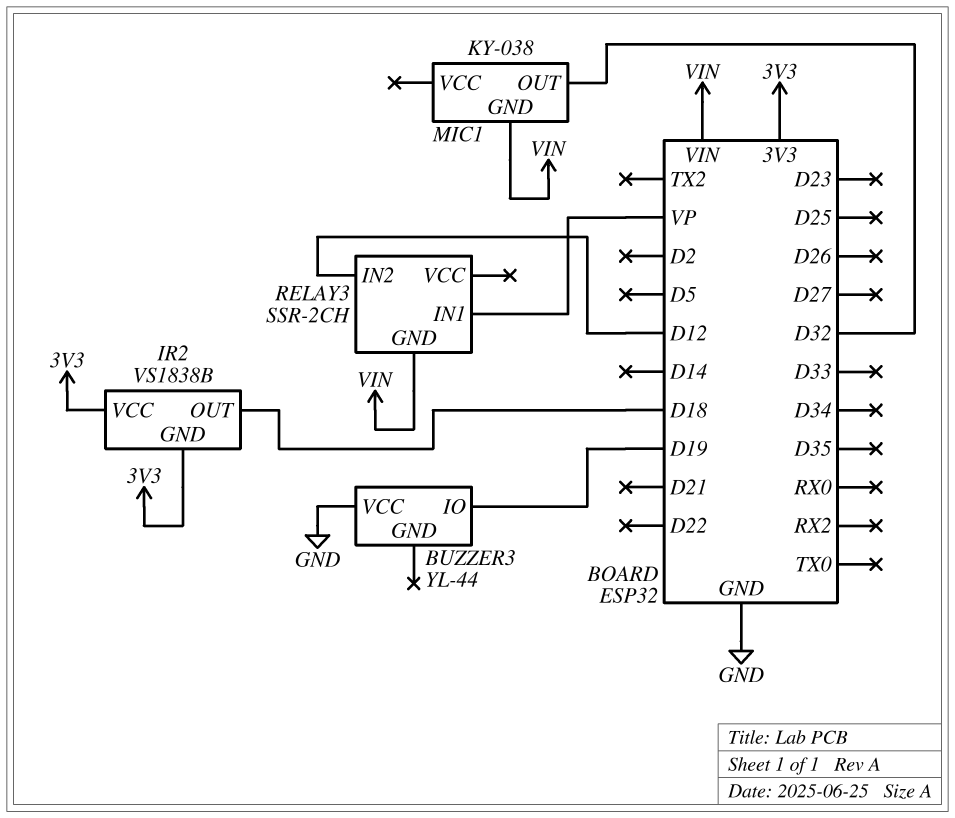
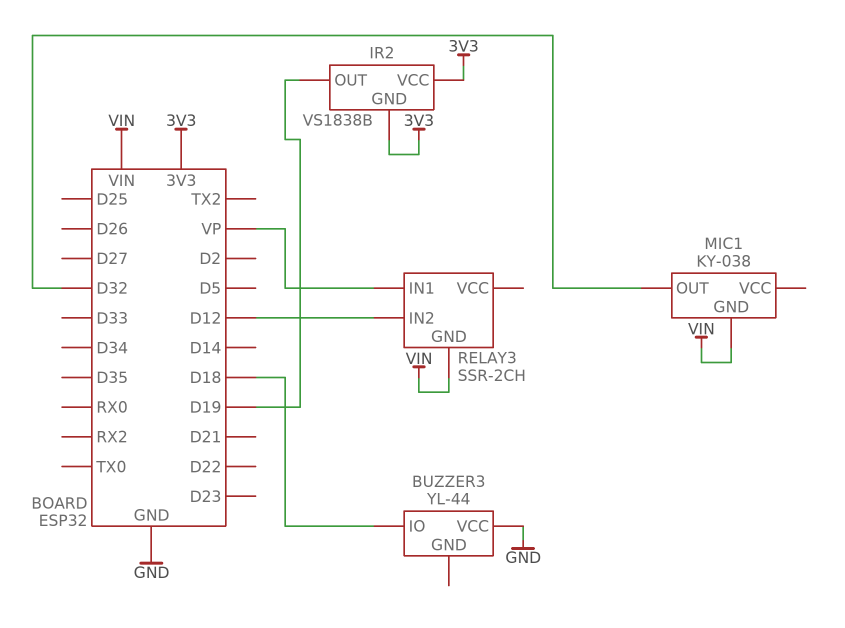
BUZZER3 pin IO: D19 -> D18
IR2 pin OUT: D18 -> D19

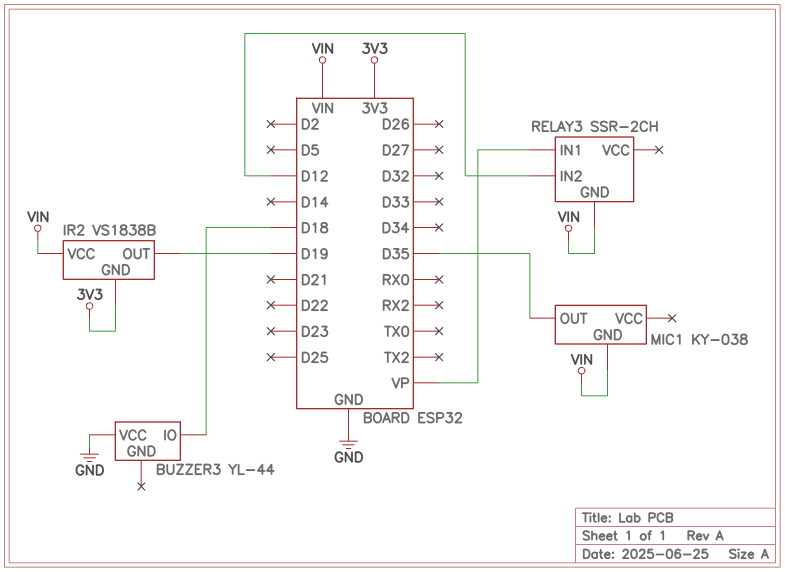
IR2 pin VCC: 3V3 -> VIN
MIC1 pin OUT: D32 -> D35

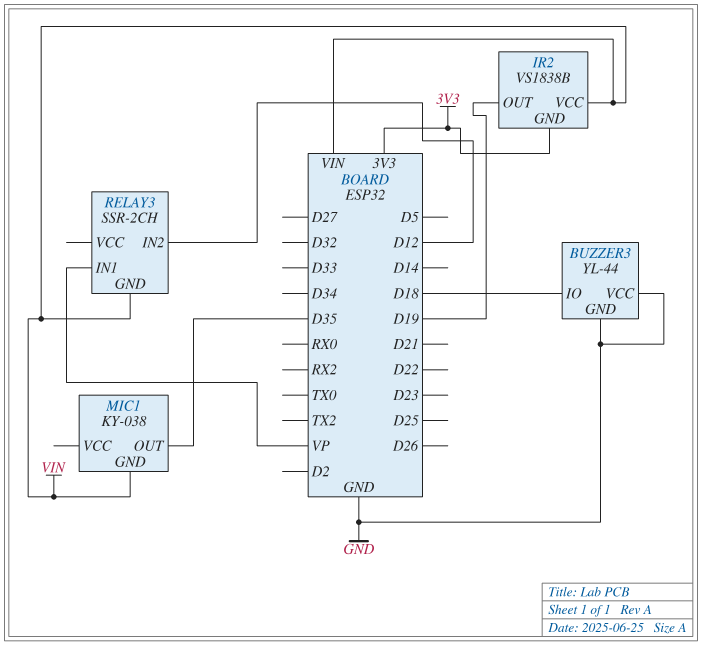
BUZZER3 pin GND: none -> GND

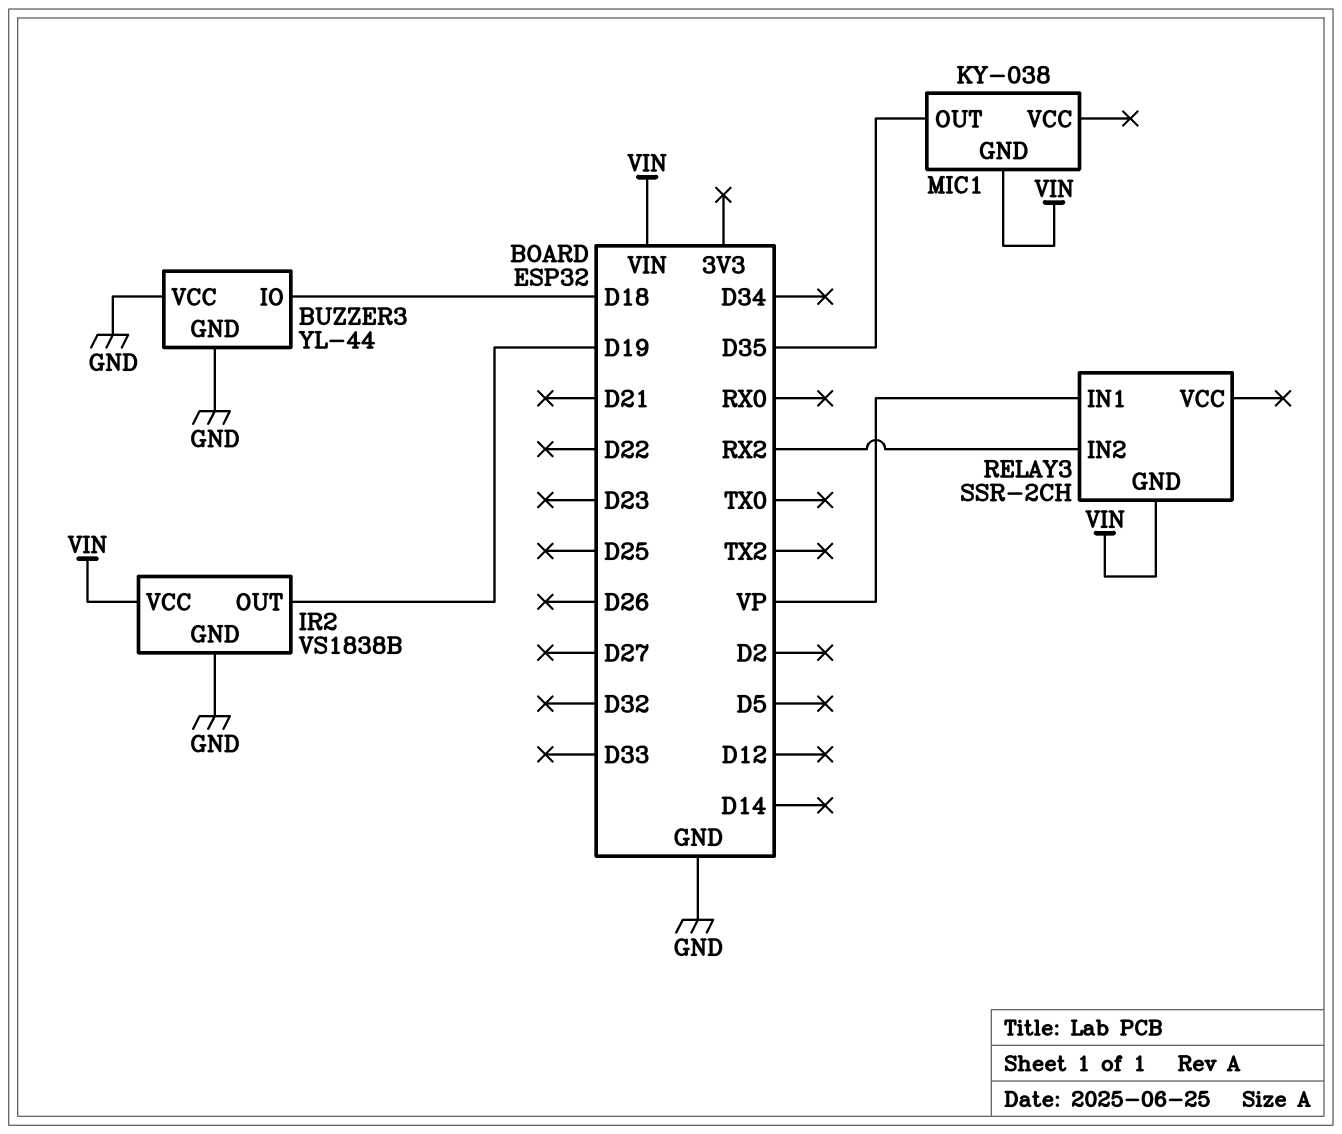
IR2 pin GND: 3V3 -> GND
RELAY3 pin IN2: D12 -> RX2

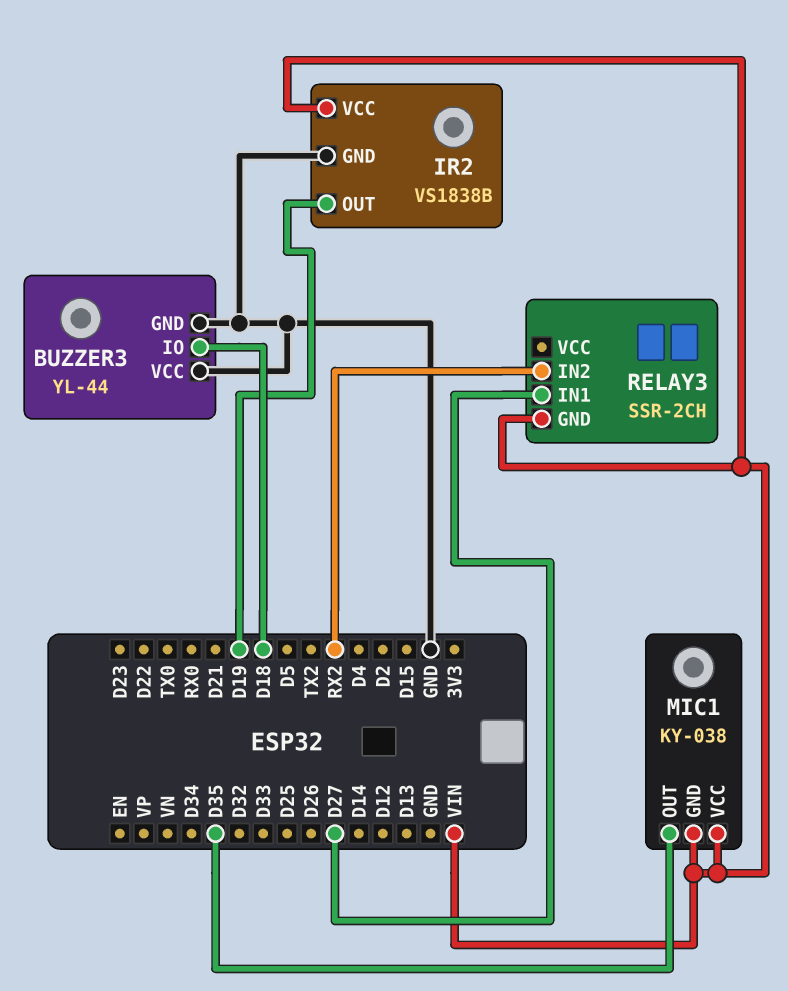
MIC1 pin VCC: none -> VIN
RELAY3 pin IN1: VP -> D27

